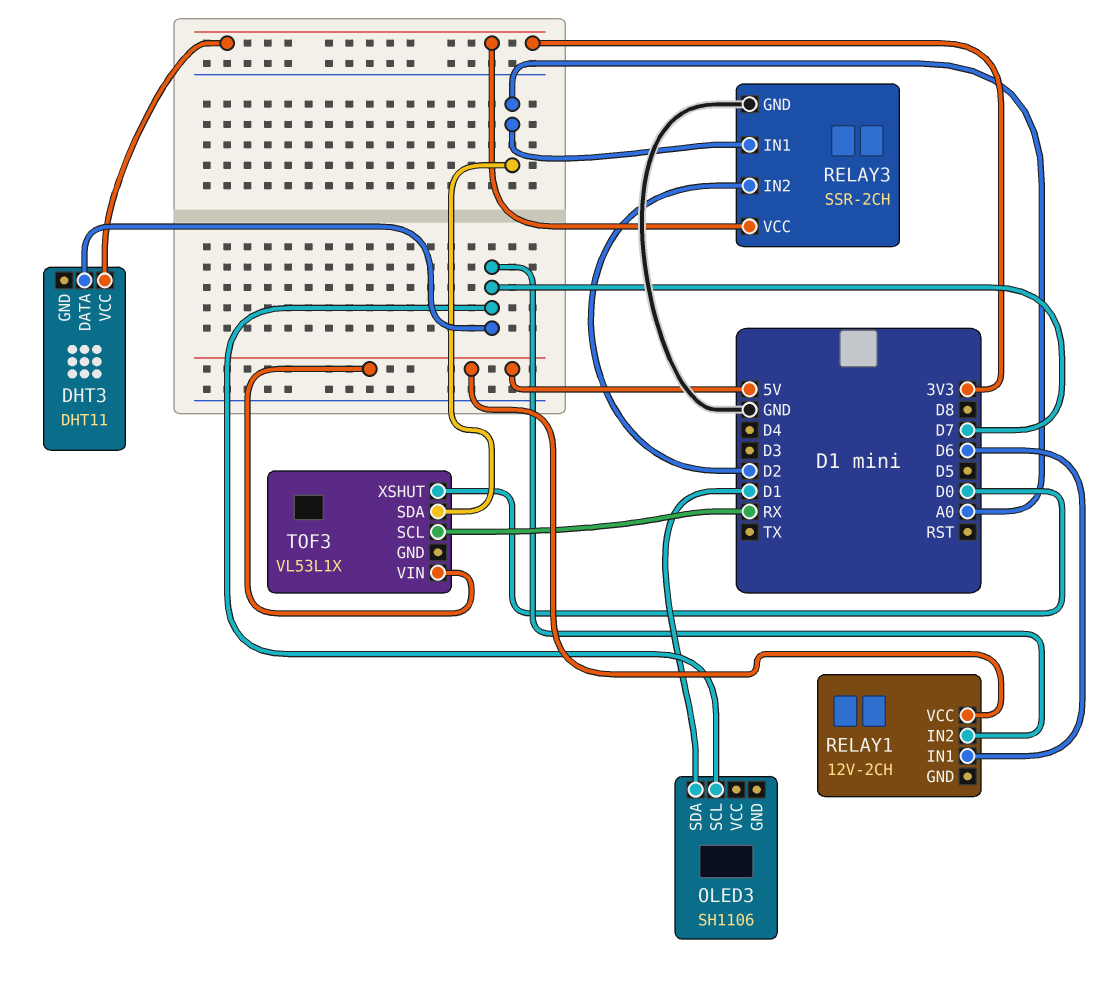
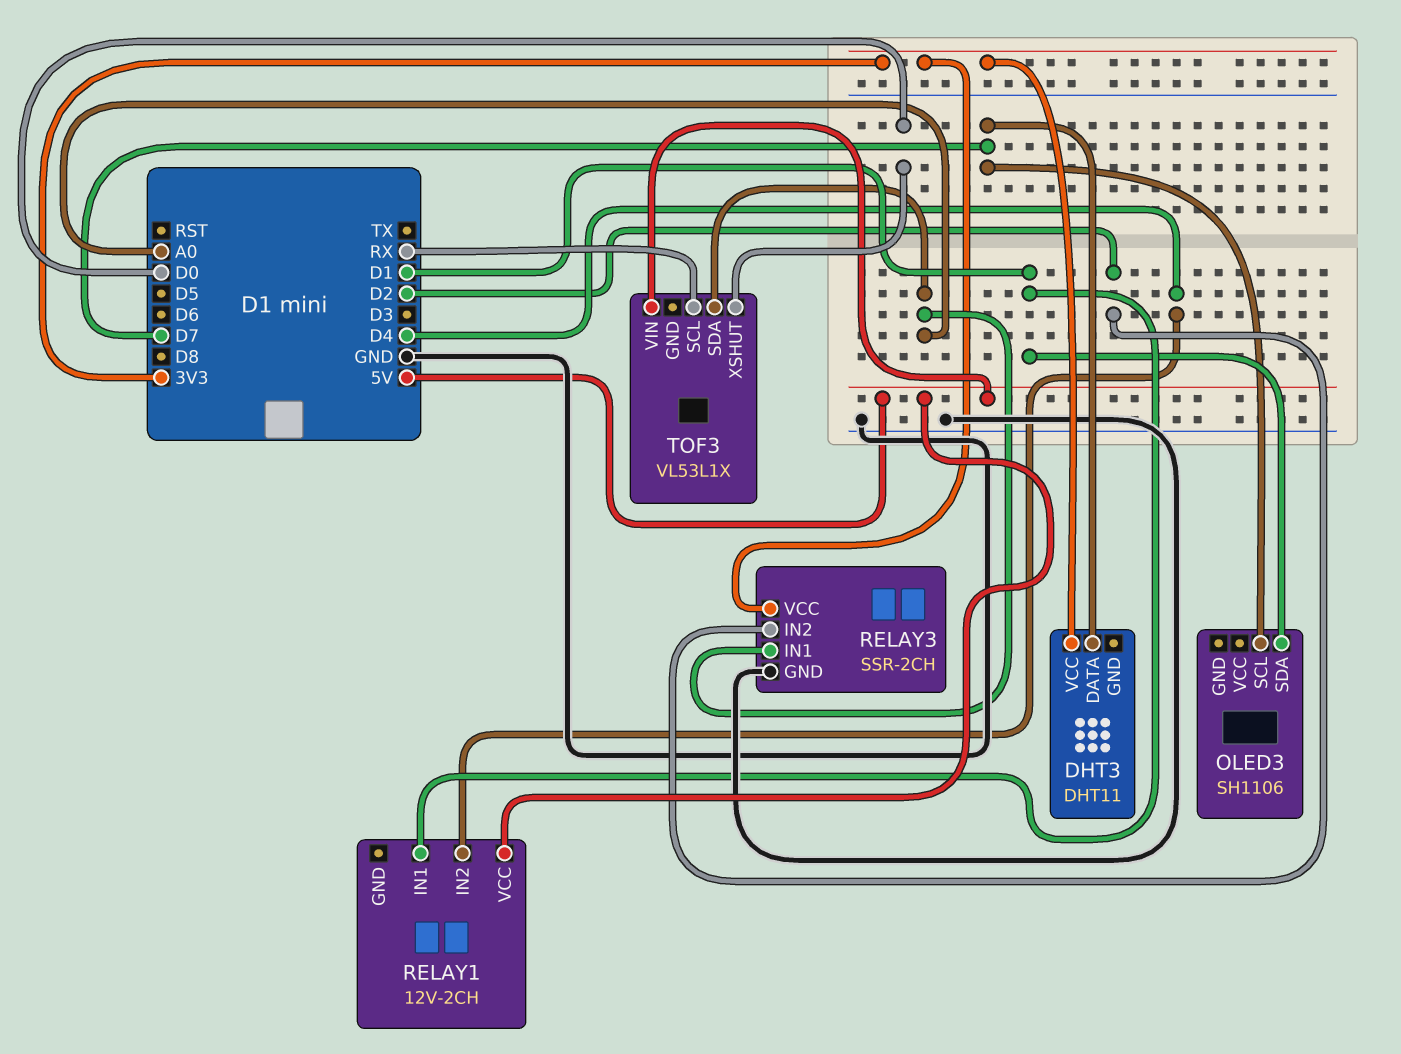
RELAY1 pin IN1: D6 -> D1
RELAY1 pin IN2: D7 -> D4

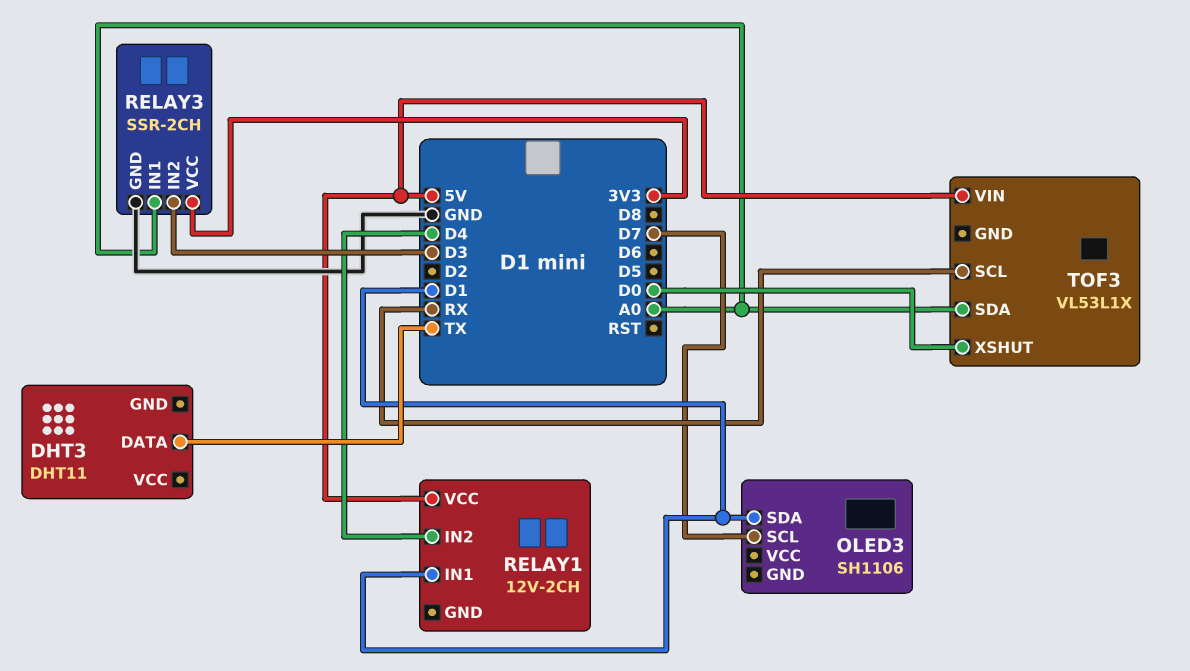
DHT3 pin DATA: D7 -> TX
DHT3 pin VCC: 3V3 -> none
RELAY3 pin IN2: D2 -> D3

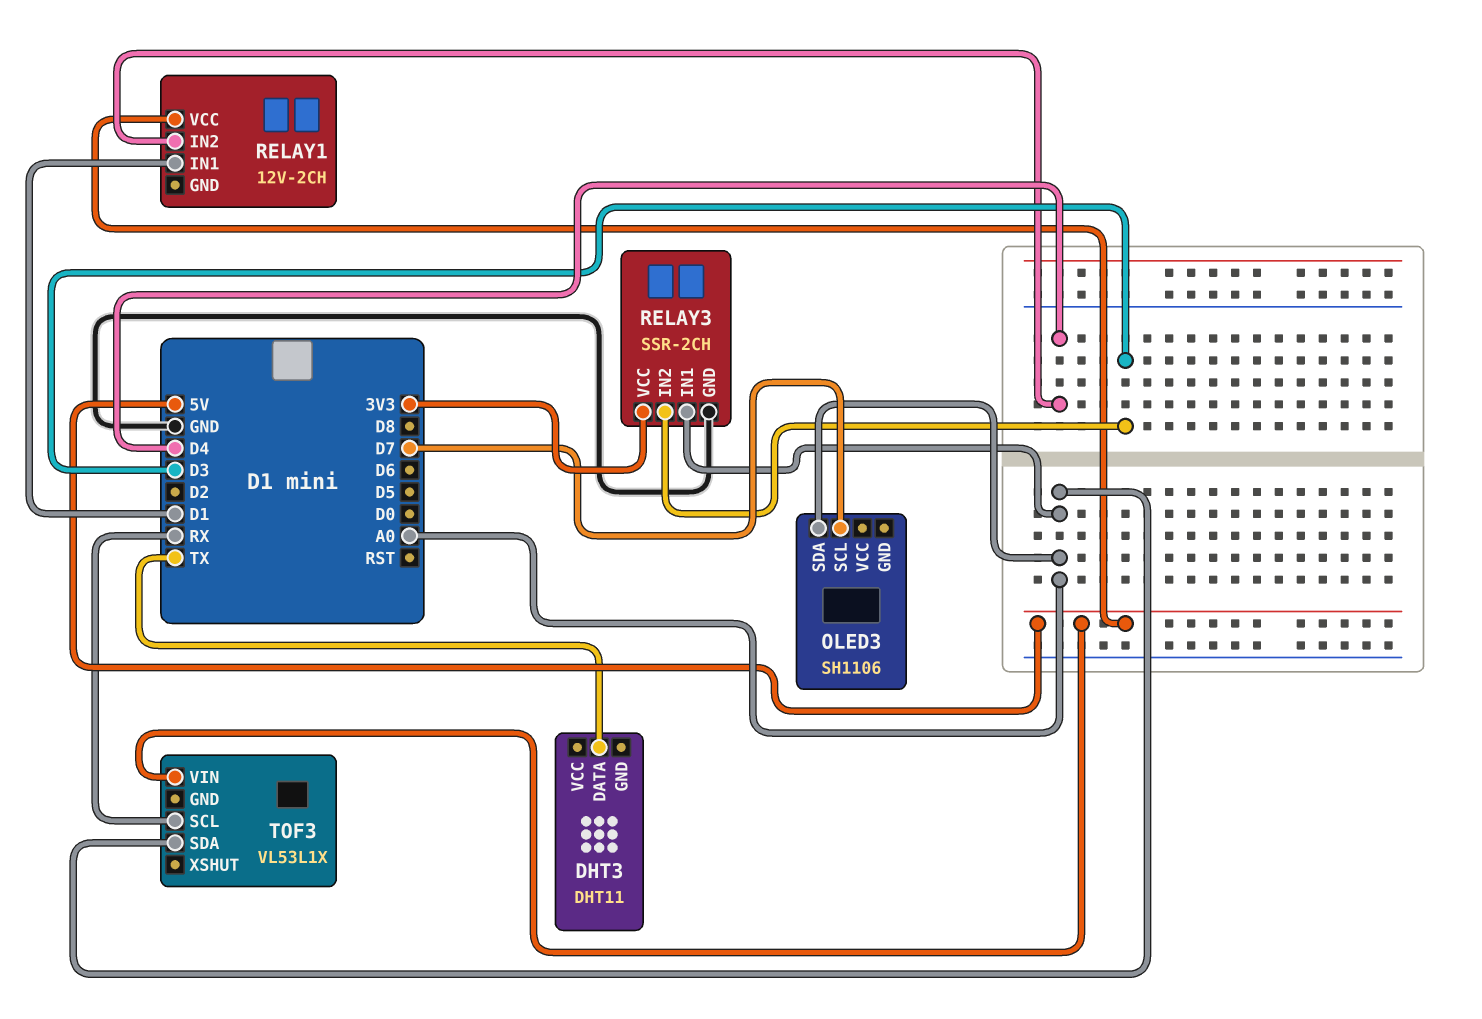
OLED3 pin SDA: D1 -> A0
TOF3 pin XSHUT: D0 -> none

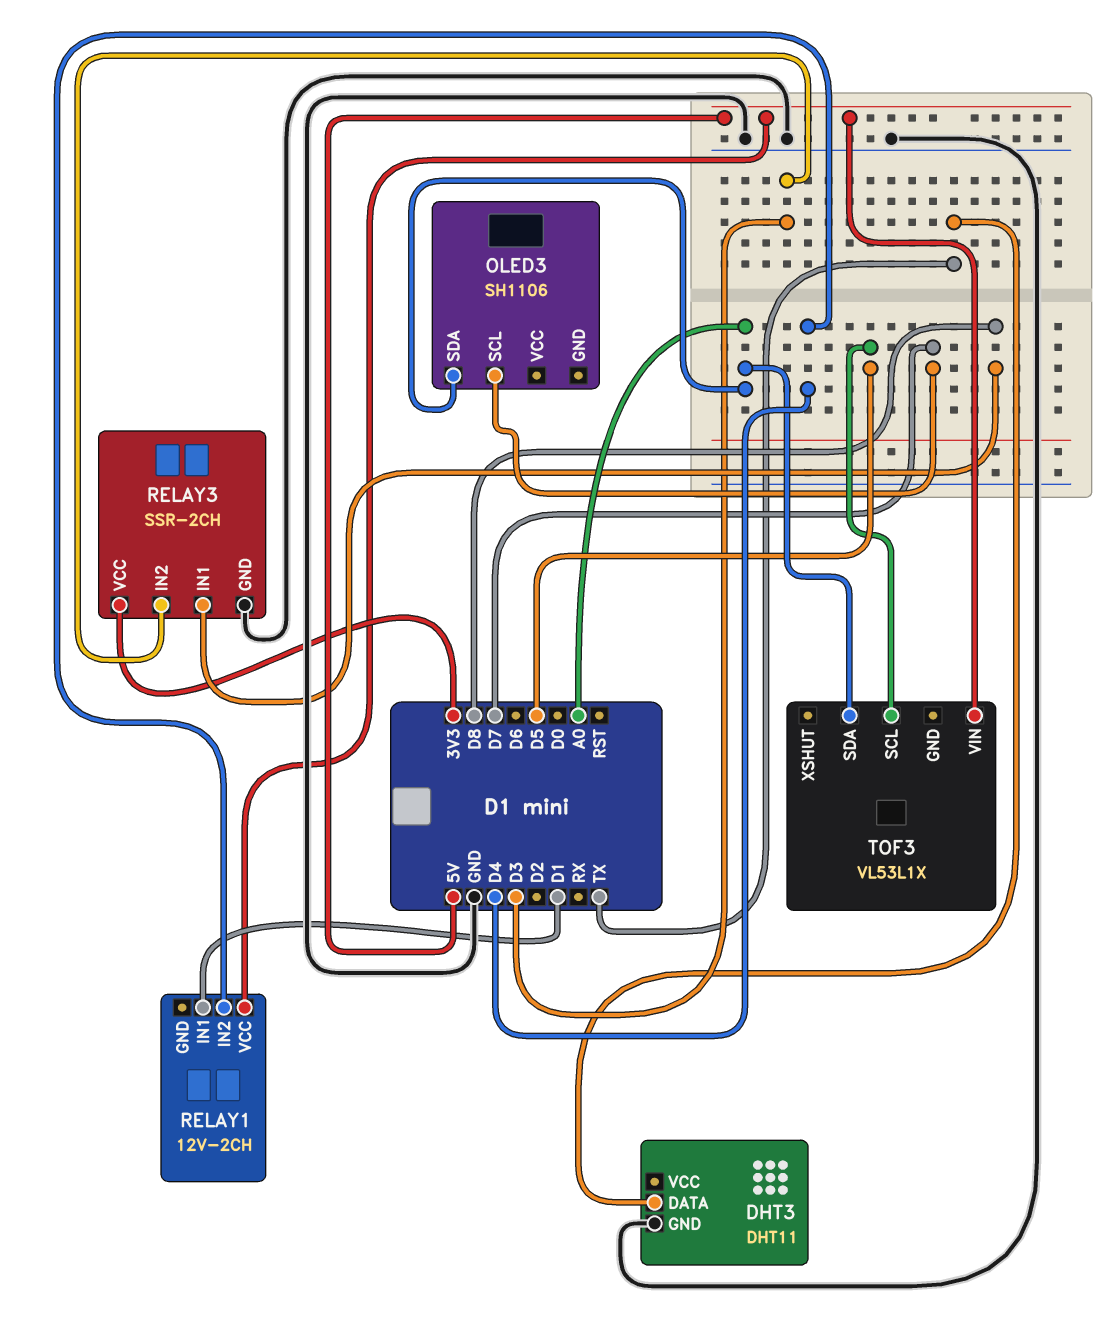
DHT3 pin GND: none -> GND
RELAY3 pin IN1: A0 -> D8
TOF3 pin SCL: RX -> D5

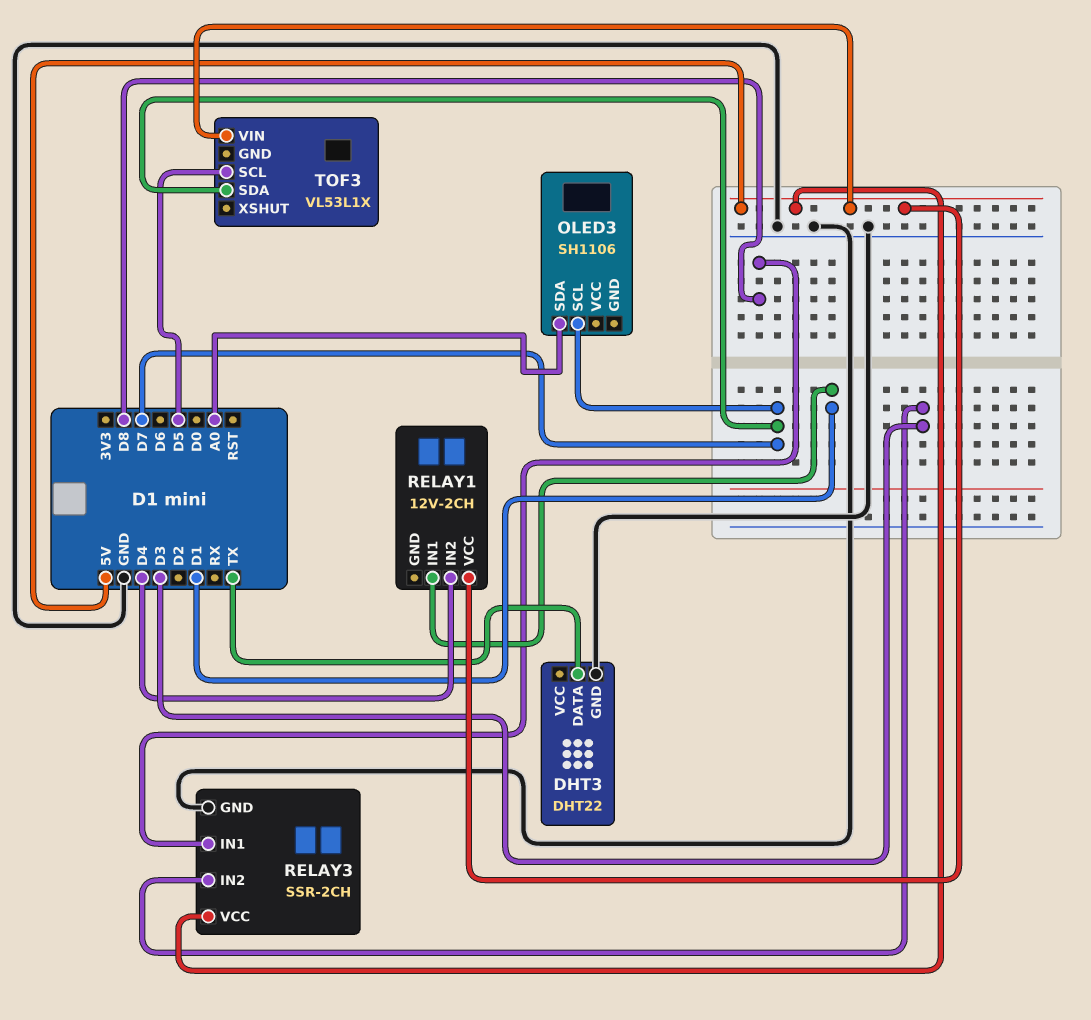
DHT3: DHT11 -> DHT22
RELAY3 pin VCC: 3V3 -> 5V
TOF3 pin SDA: A0 -> D7

